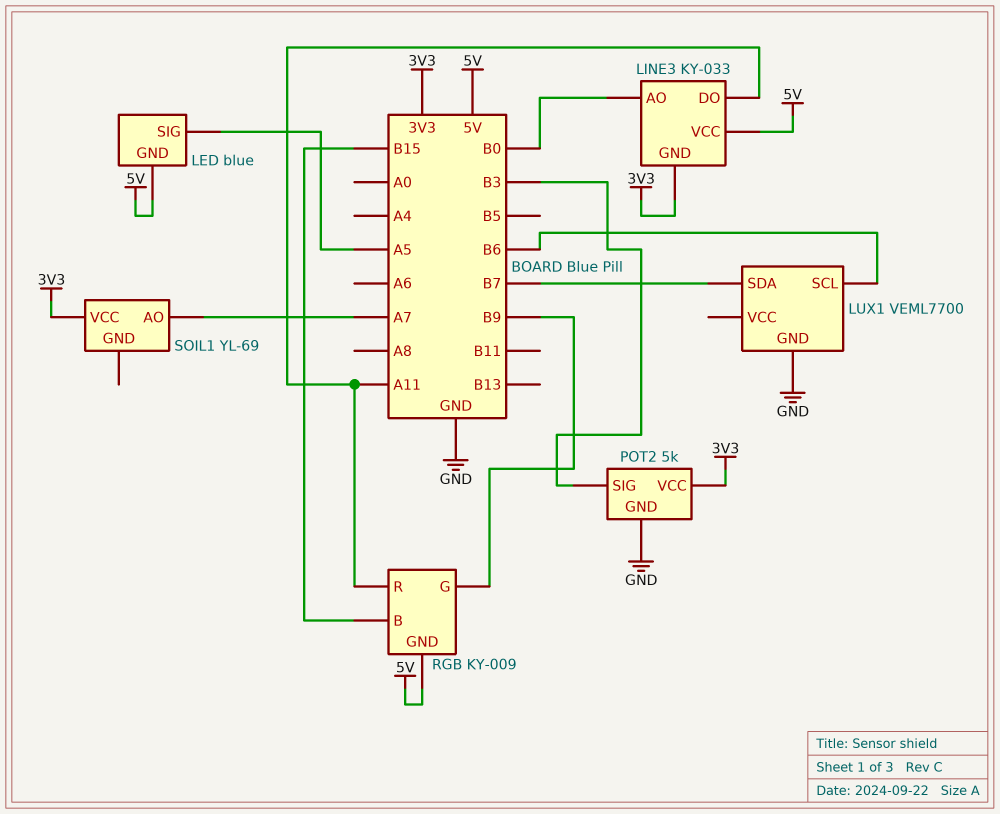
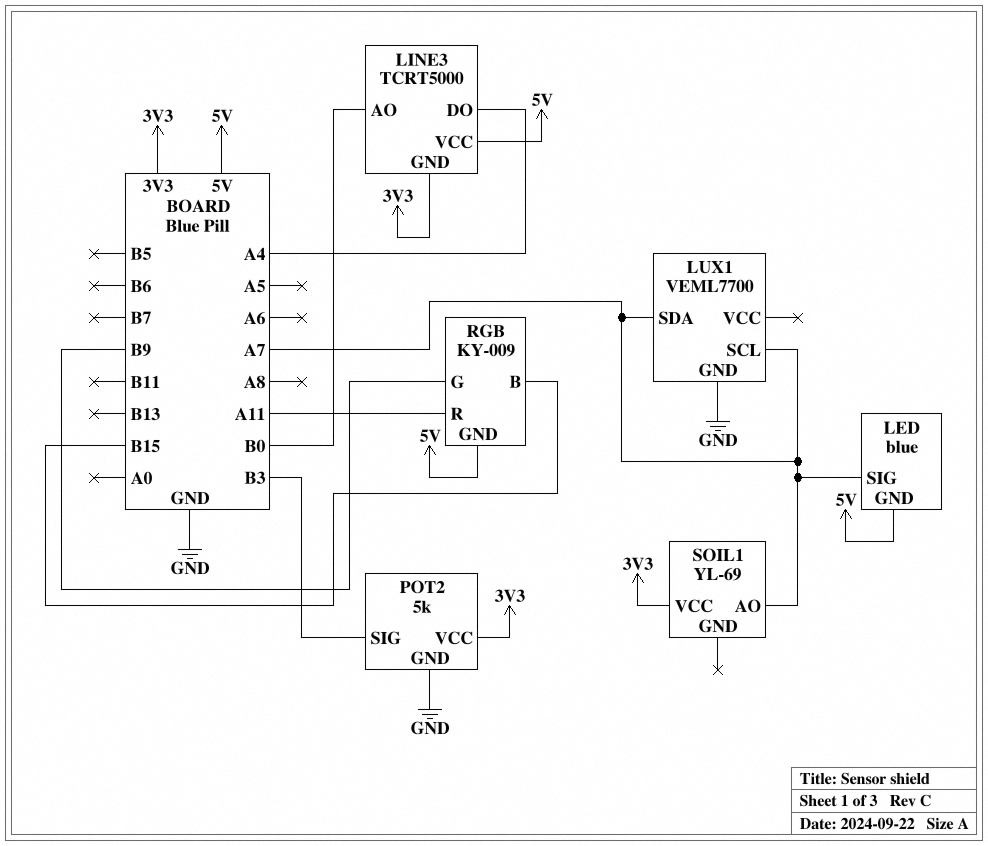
LED pin SIG: A5 -> A7
LINE3: KY-033 -> TCRT5000
LINE3 pin DO: A11 -> A4
LUX1 pin SCL: B6 -> A7
LUX1 pin SDA: B7 -> A7

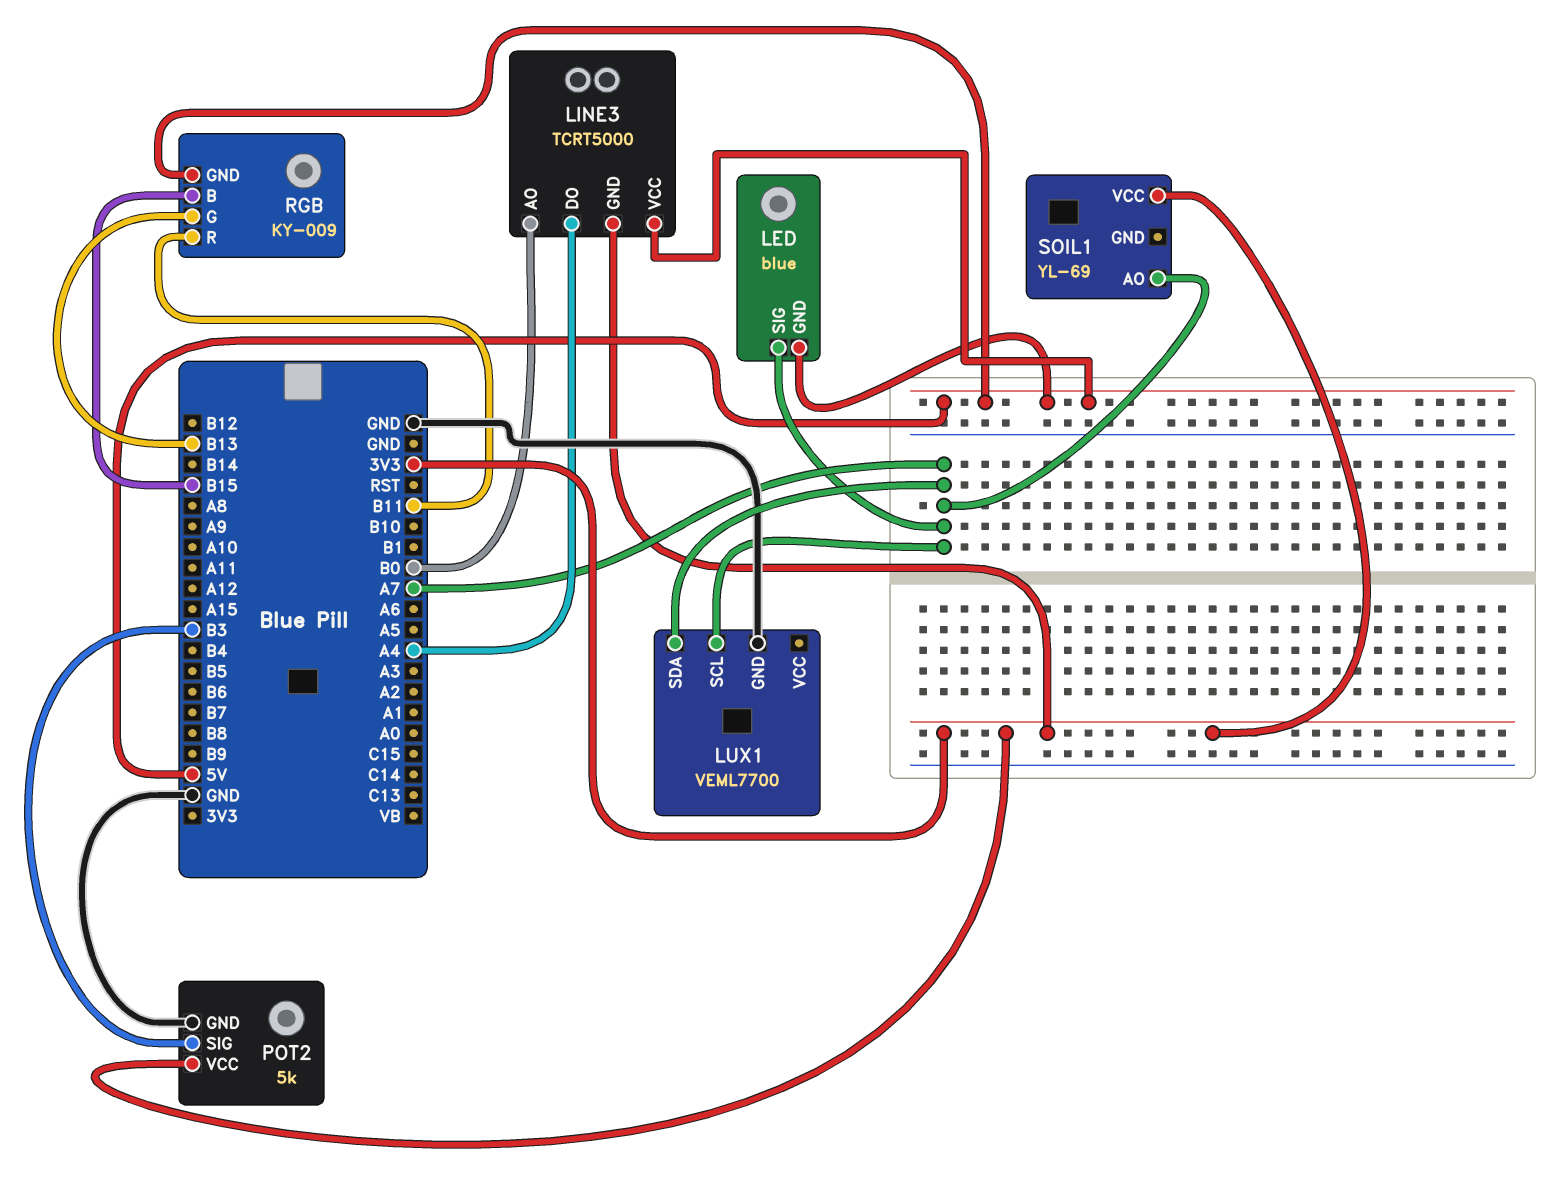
RGB pin G: B9 -> B13
RGB pin R: A11 -> B11

